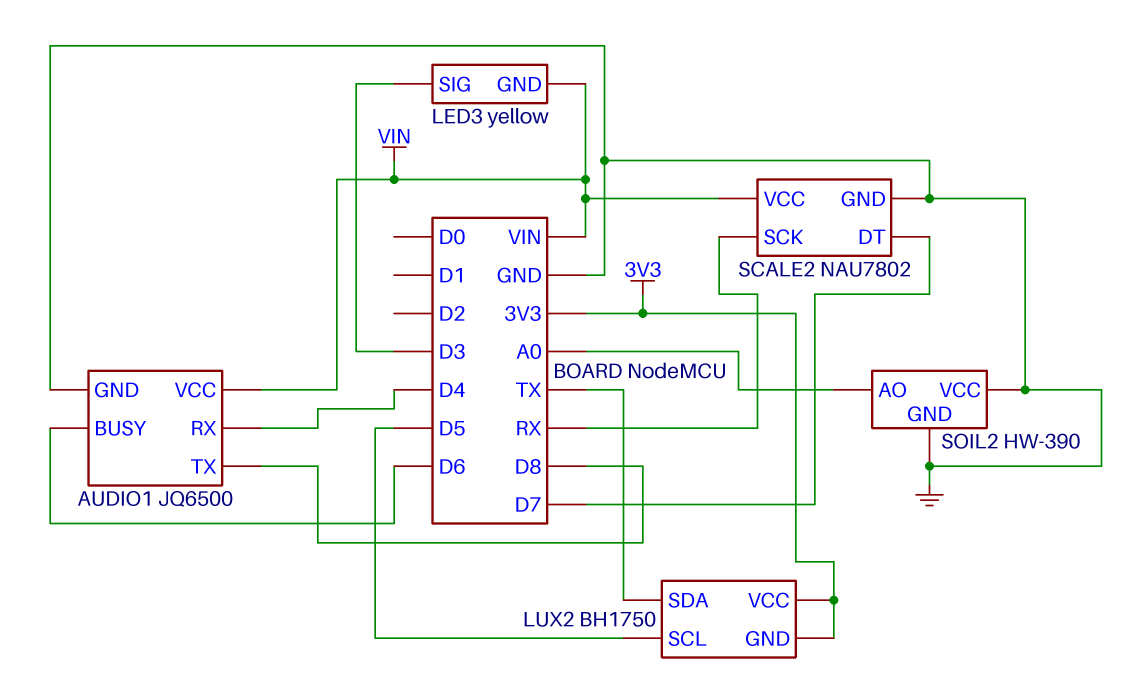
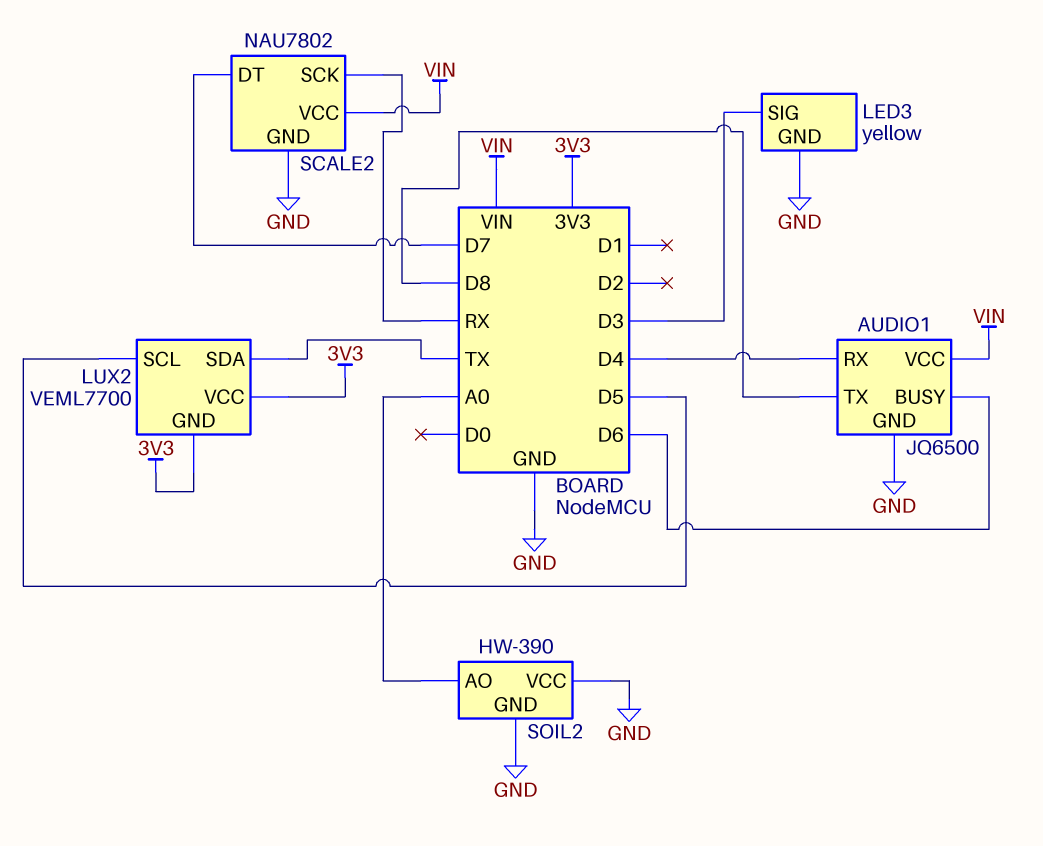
LED3 pin GND: VIN -> GND
LUX2: BH1750 -> VEML7700

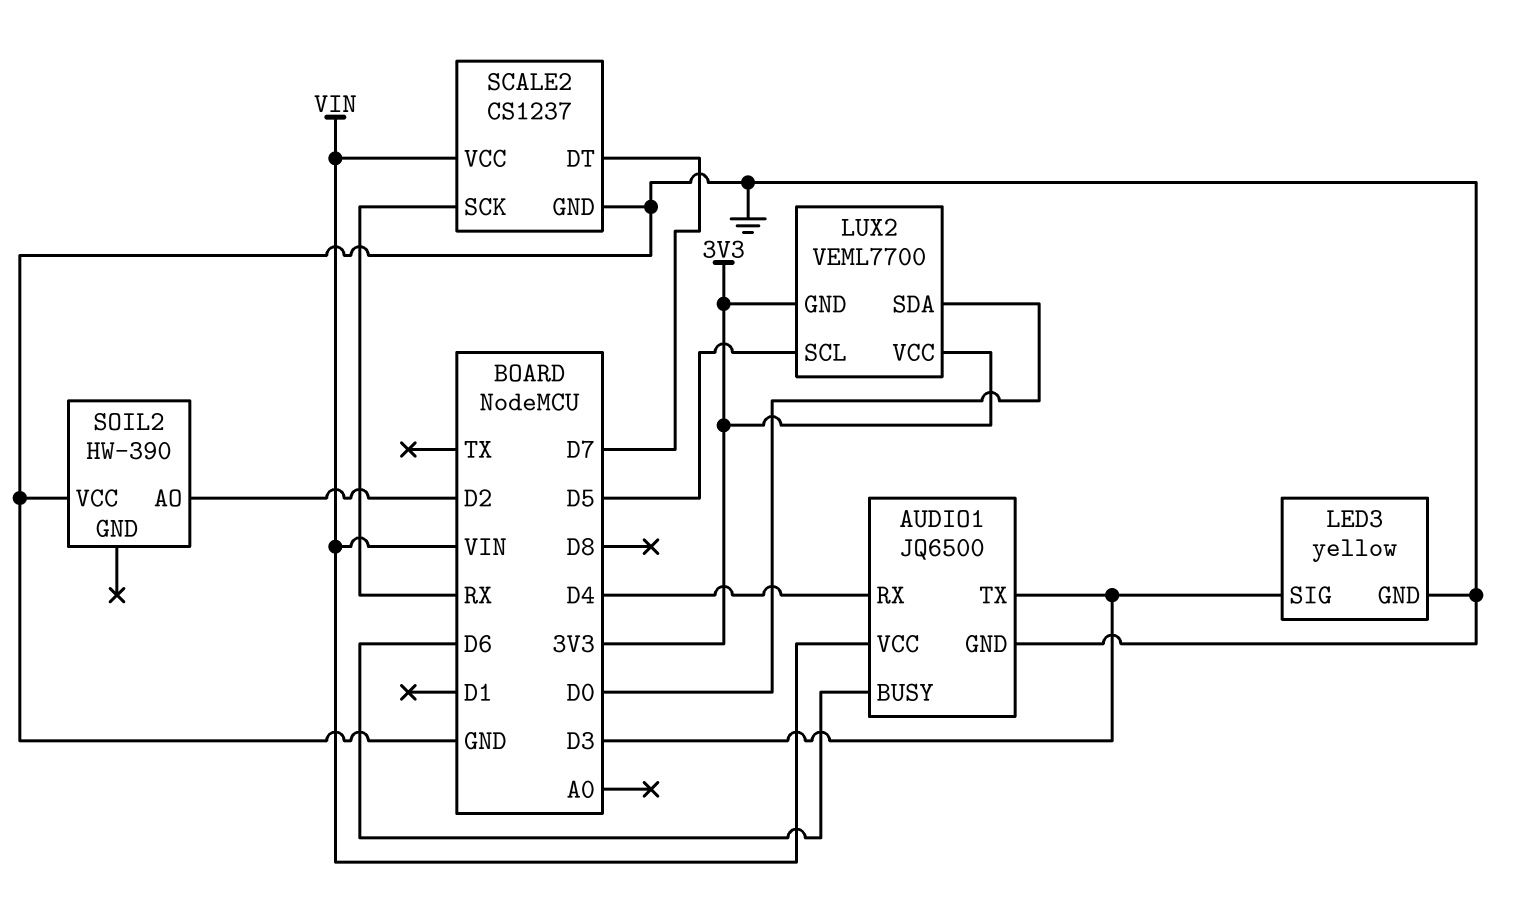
AUDIO1 pin TX: D8 -> D3
LUX2 pin SDA: TX -> D0
SCALE2: NAU7802 -> CS1237
SOIL2 pin AO: A0 -> D2
SOIL2 pin GND: GND -> none

